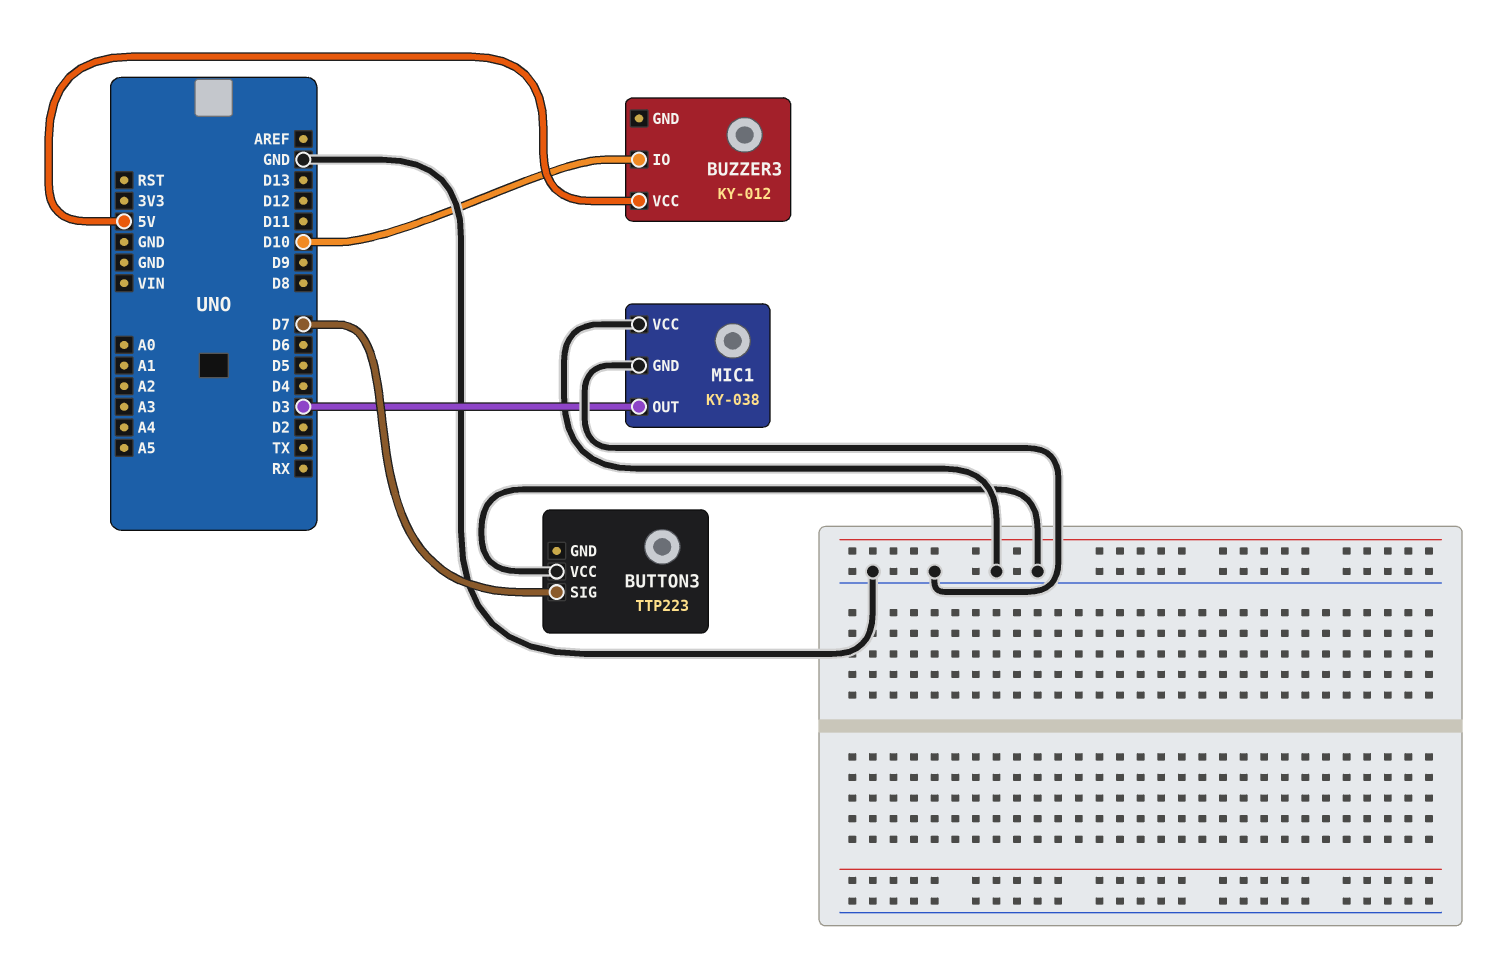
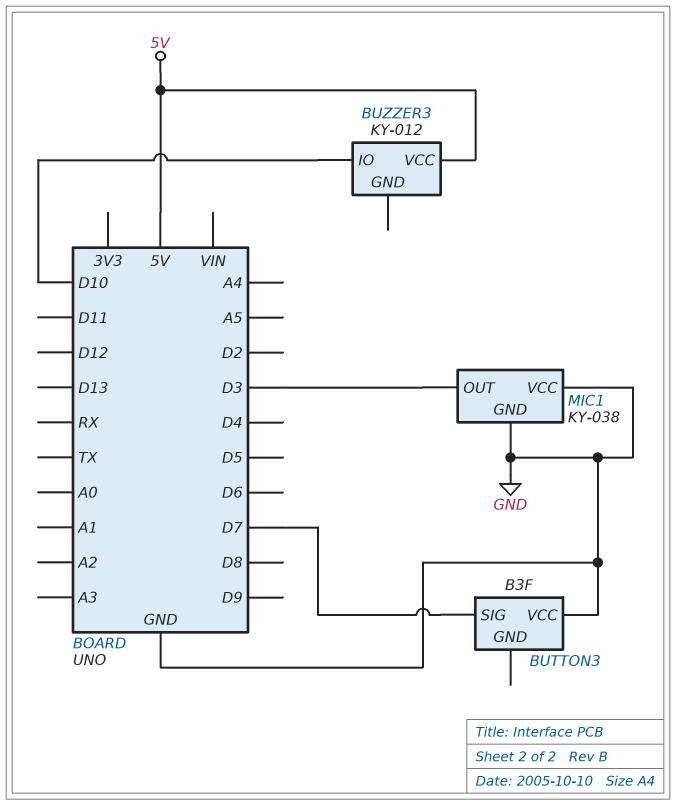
BUTTON3: TTP223 -> B3F

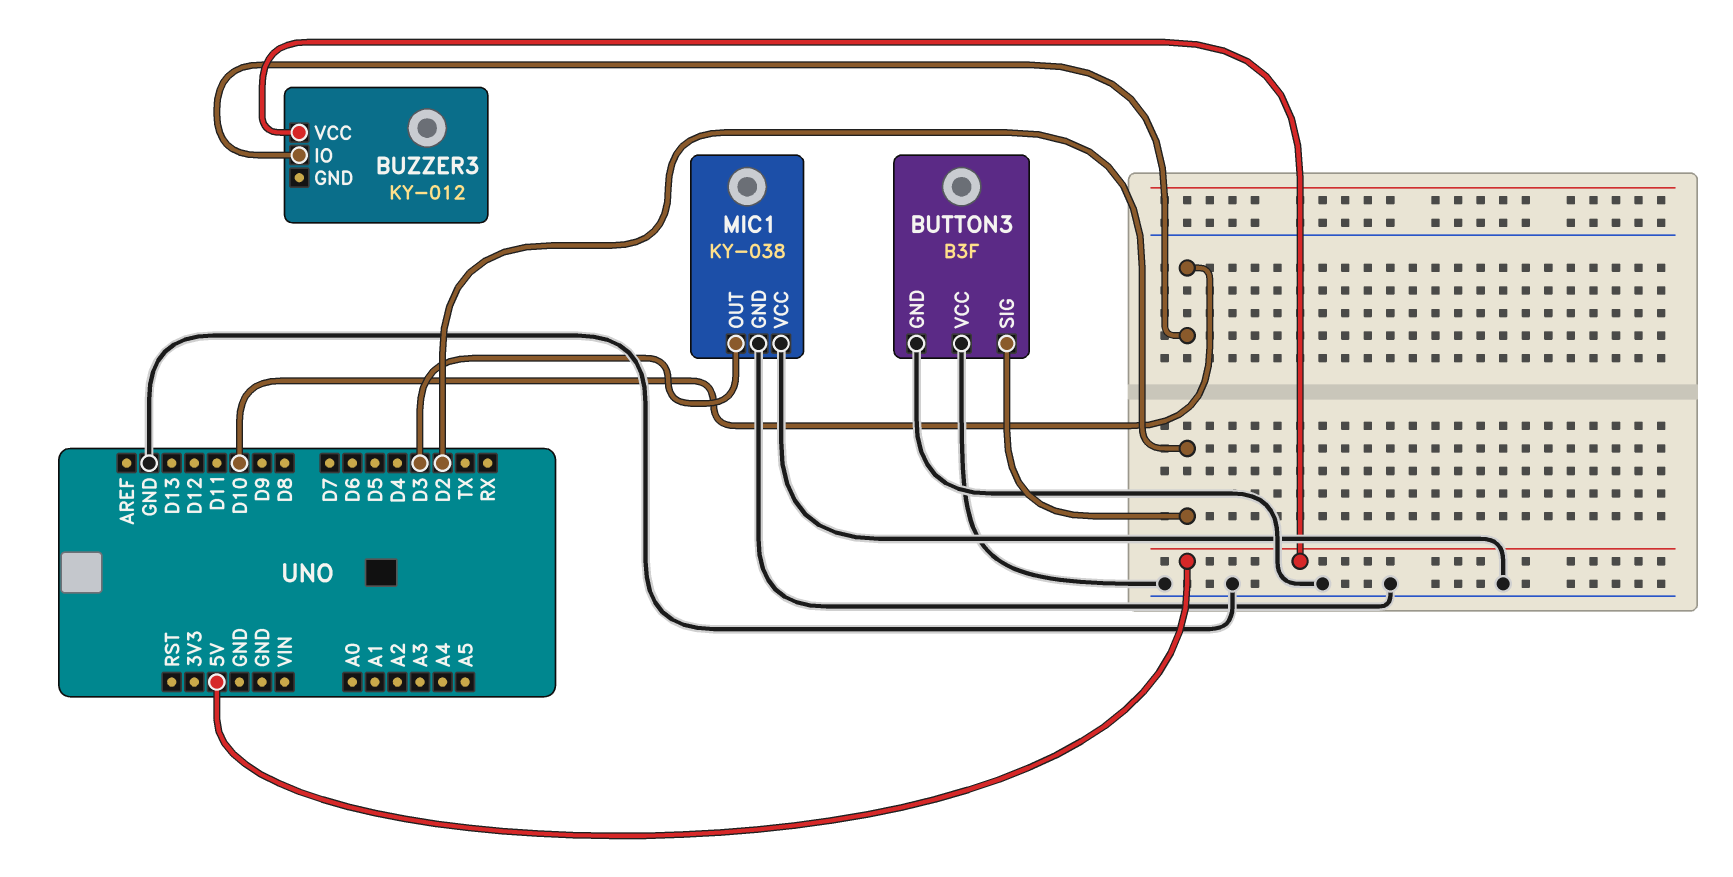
BUTTON3 pin GND: none -> GND
BUTTON3 pin SIG: D7 -> D2

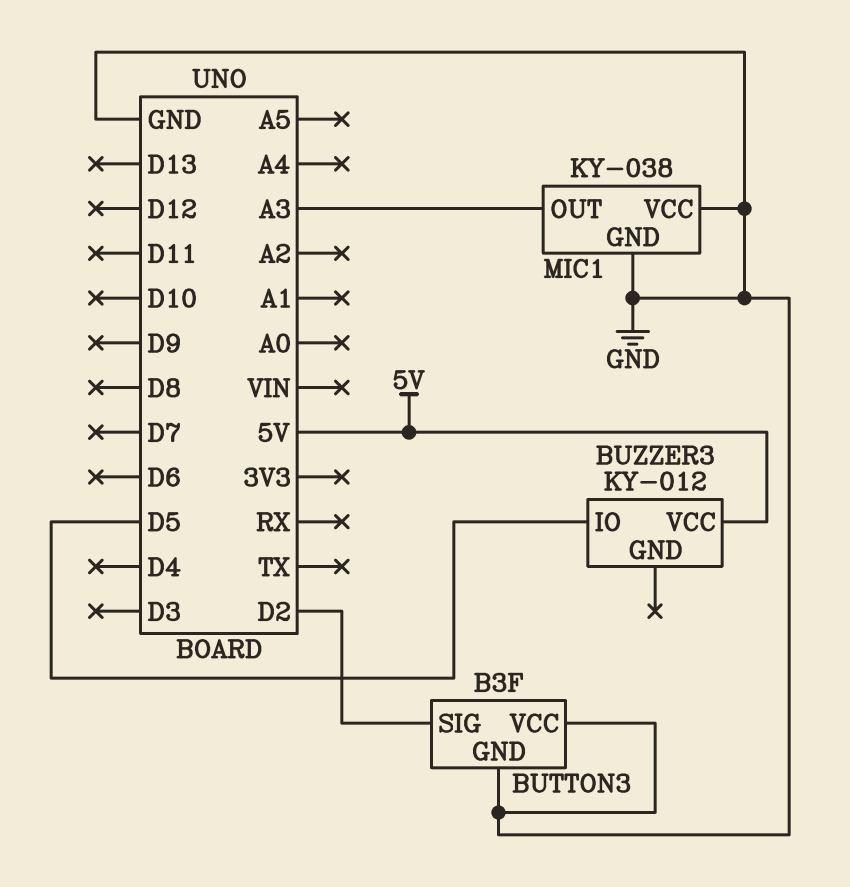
BUZZER3 pin IO: D10 -> D5
MIC1 pin OUT: D3 -> A3

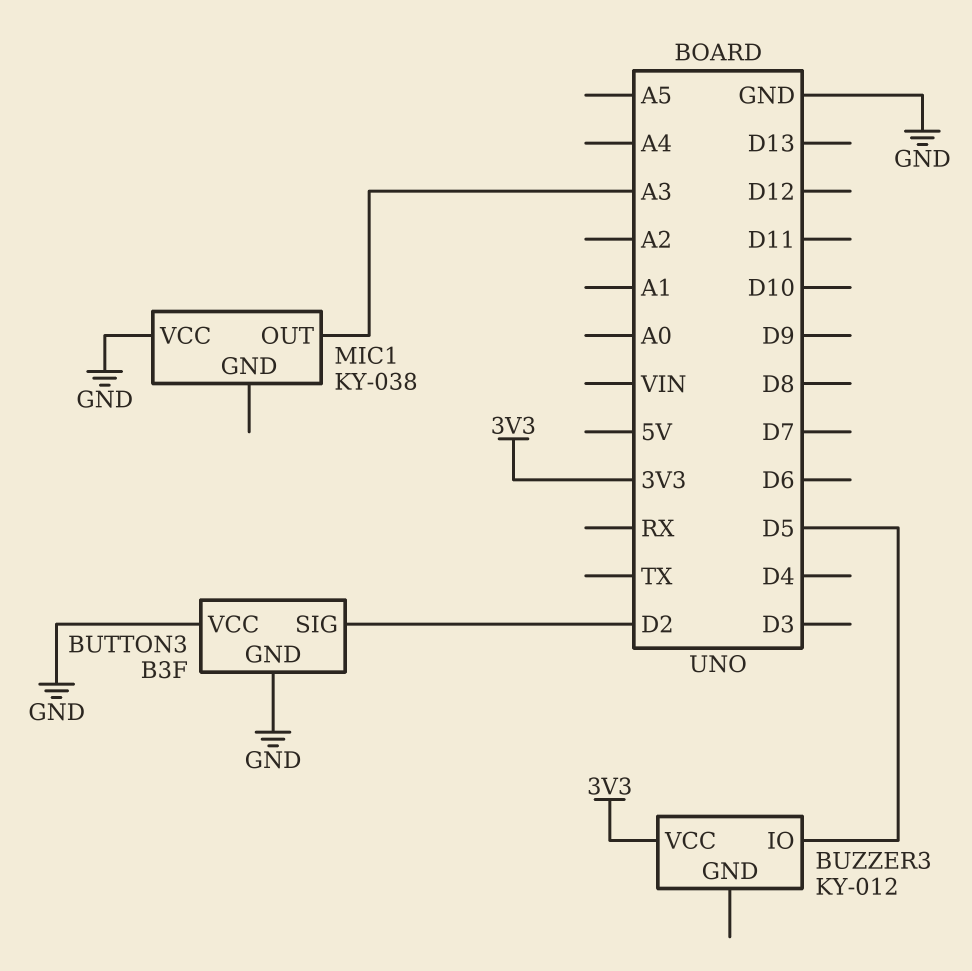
BUZZER3 pin VCC: 5V -> 3V3
MIC1 pin GND: GND -> none

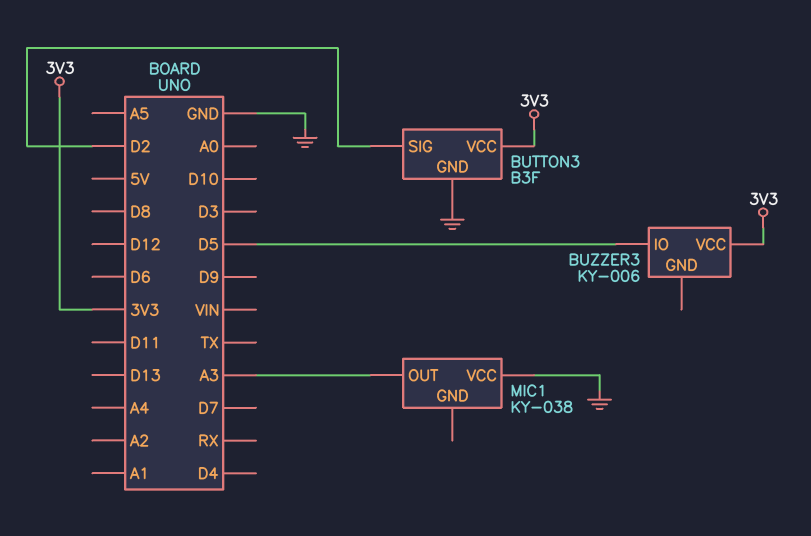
BUTTON3 pin VCC: GND -> 3V3
BUZZER3: KY-012 -> KY-006

